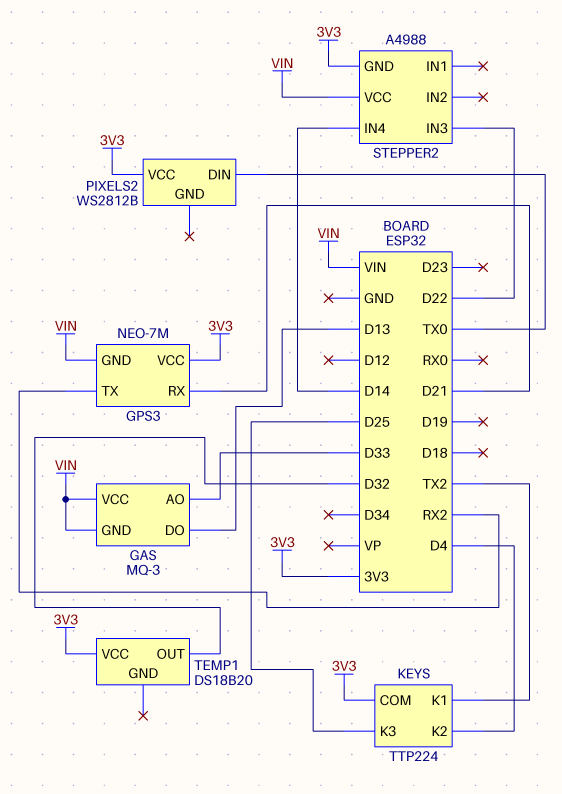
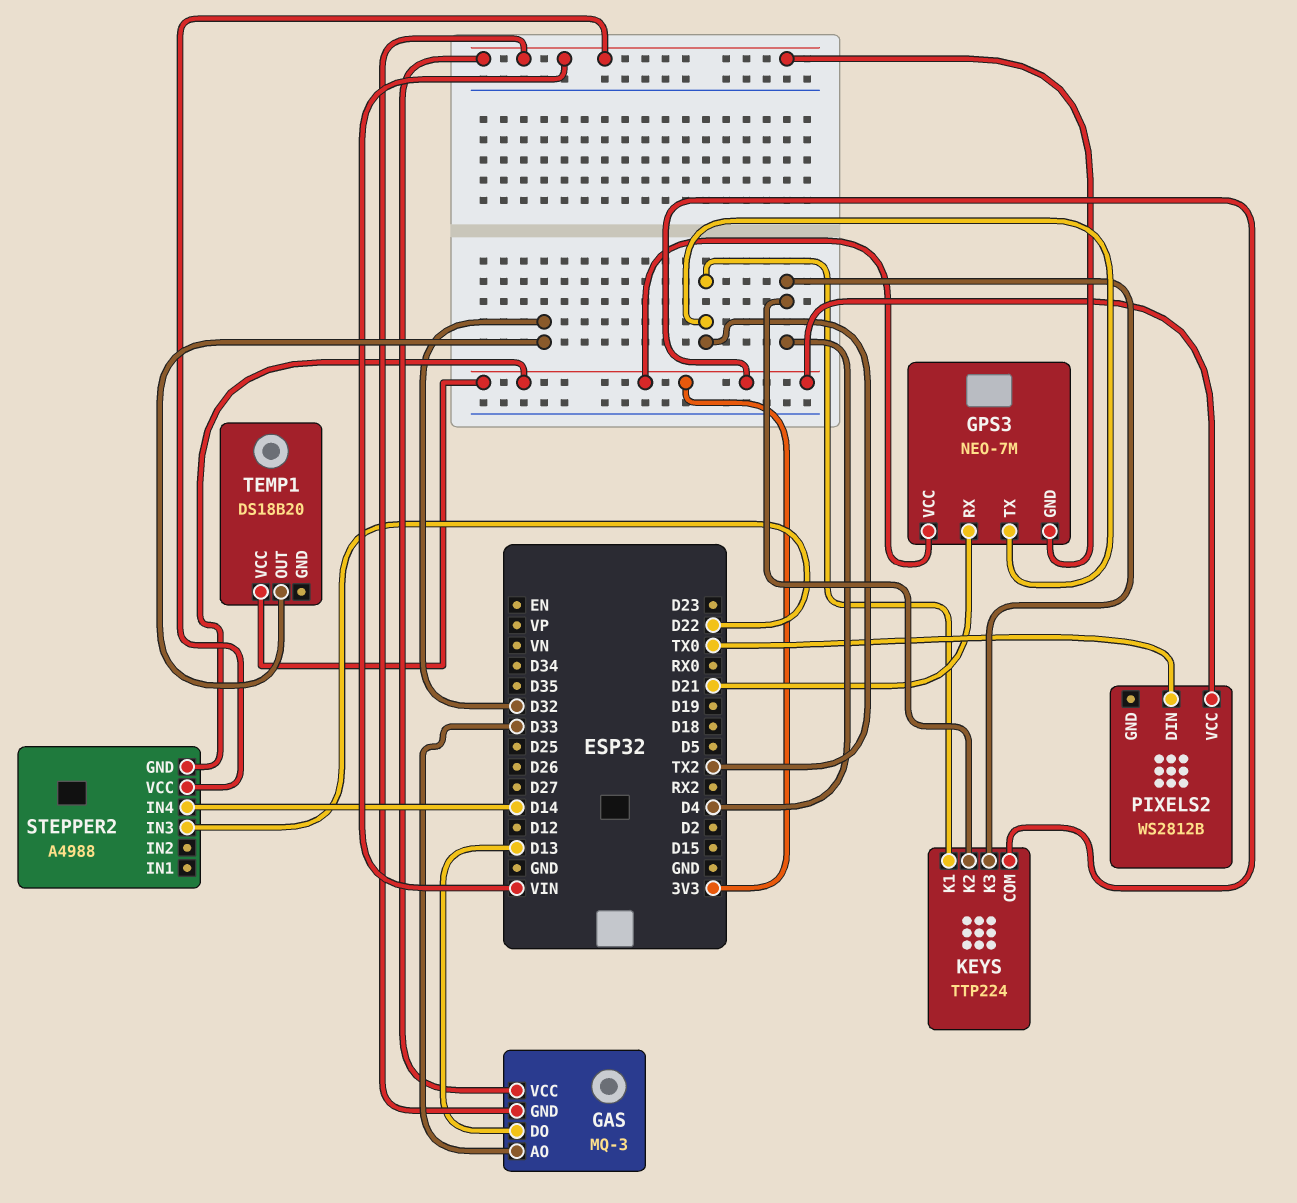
GPS3 pin TX: RX2 -> TX2
KEYS pin K3: D25 -> D4

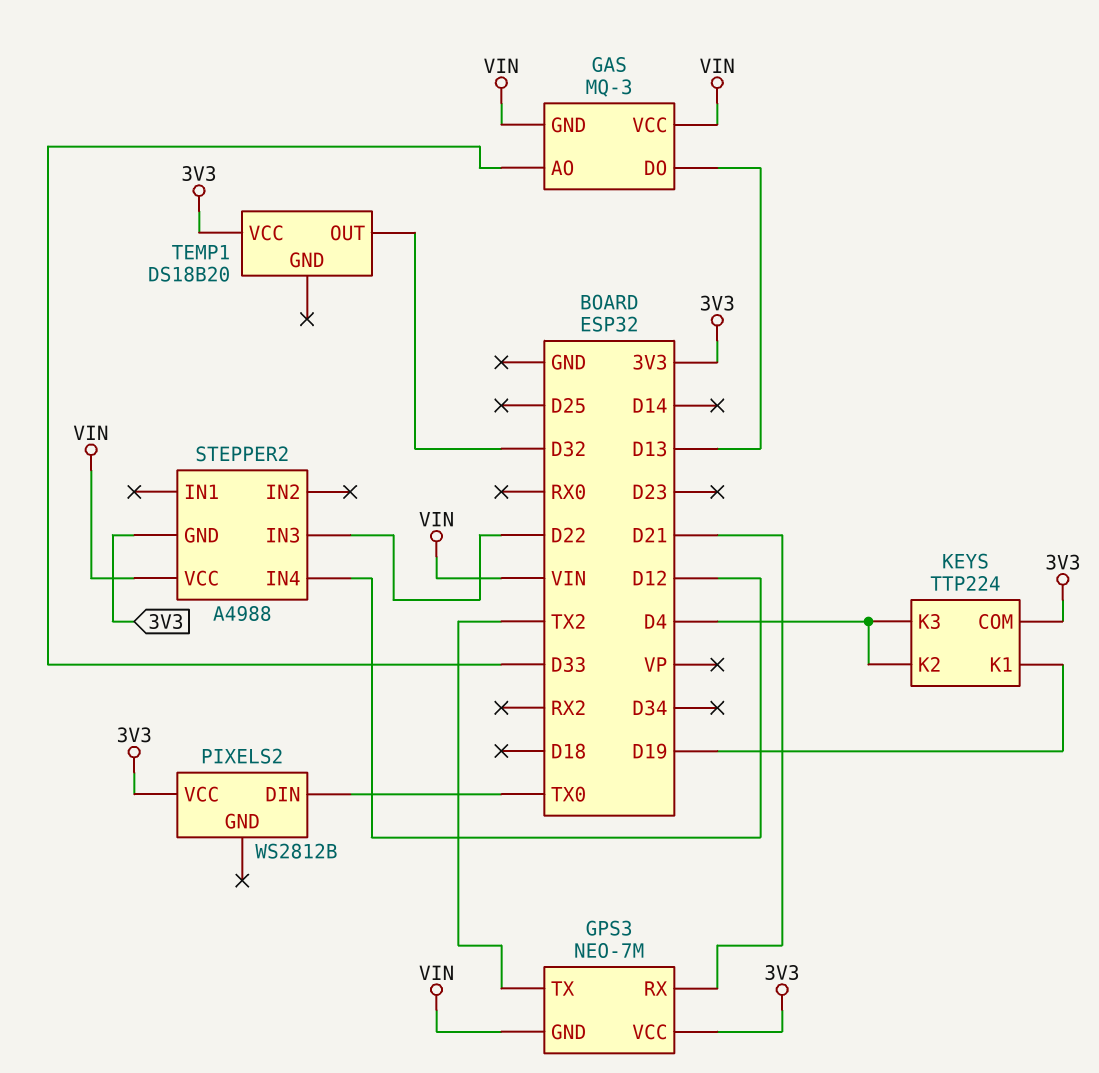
KEYS pin K1: TX2 -> D19
STEPPER2 pin IN4: D14 -> D12

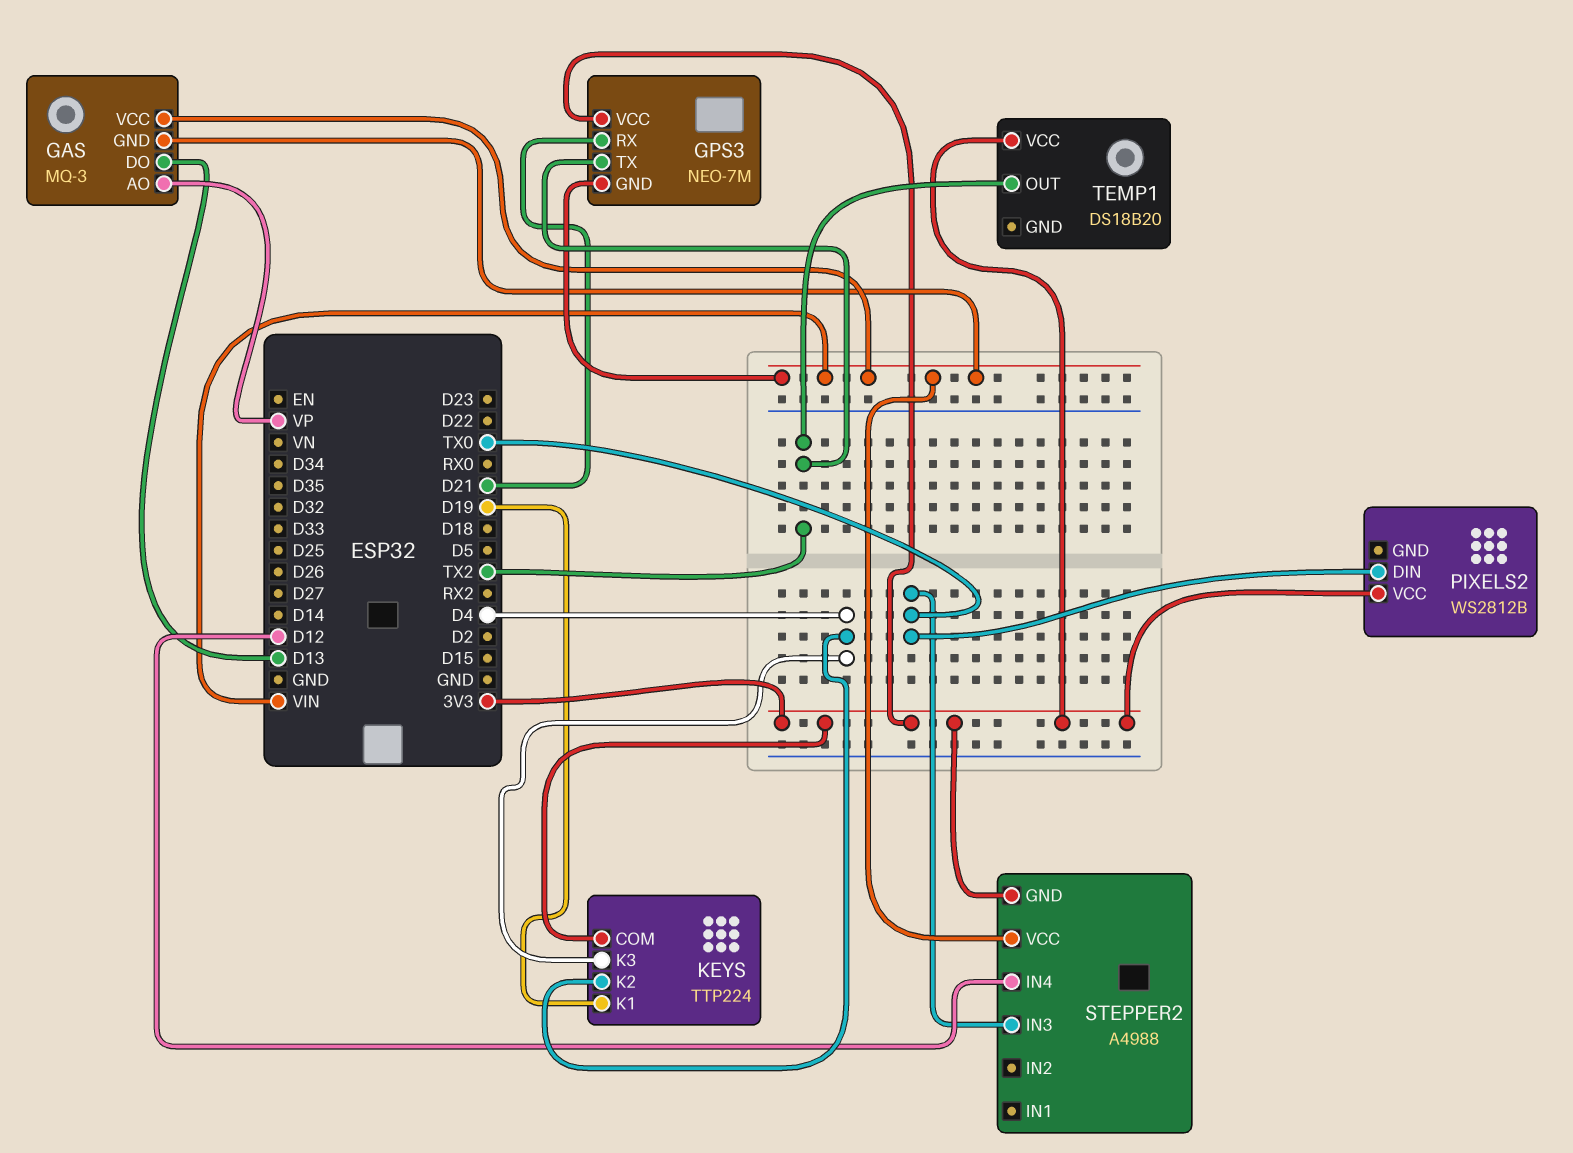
GAS pin AO: D33 -> VP
STEPPER2 pin IN3: D22 -> TX0
TEMP1 pin OUT: D32 -> TX2

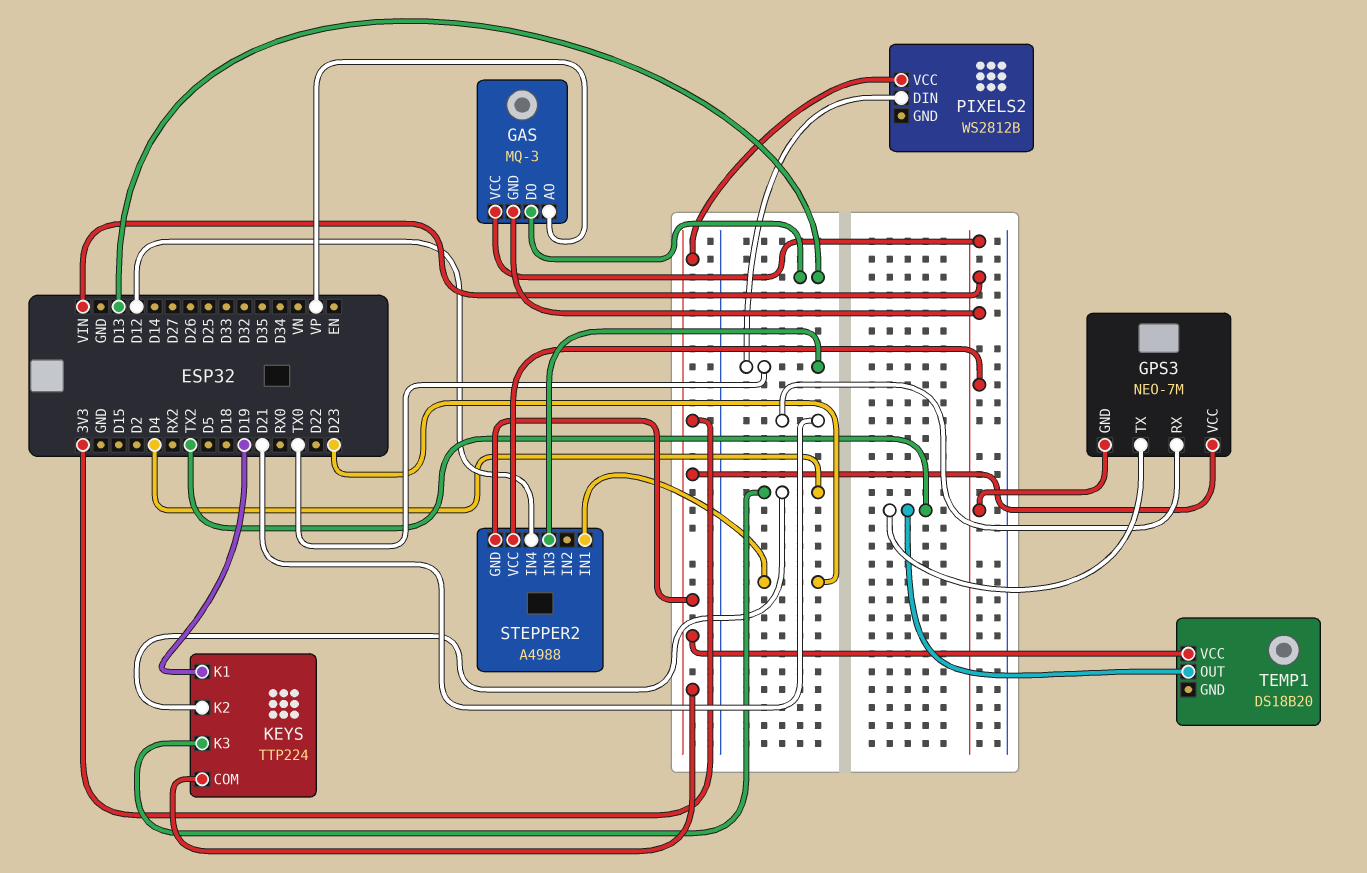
STEPPER2 pin IN1: none -> D23

